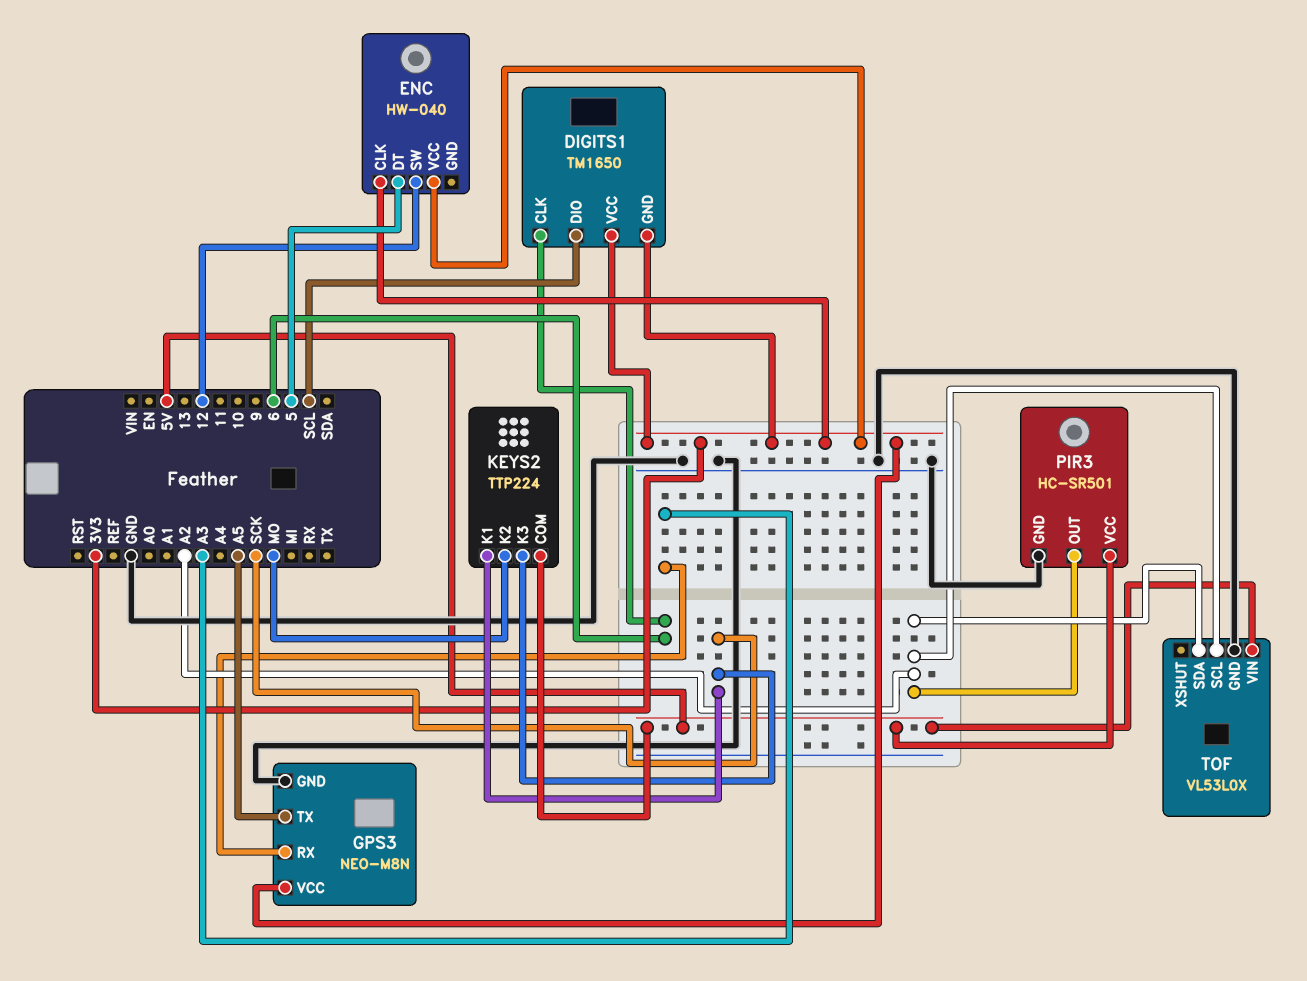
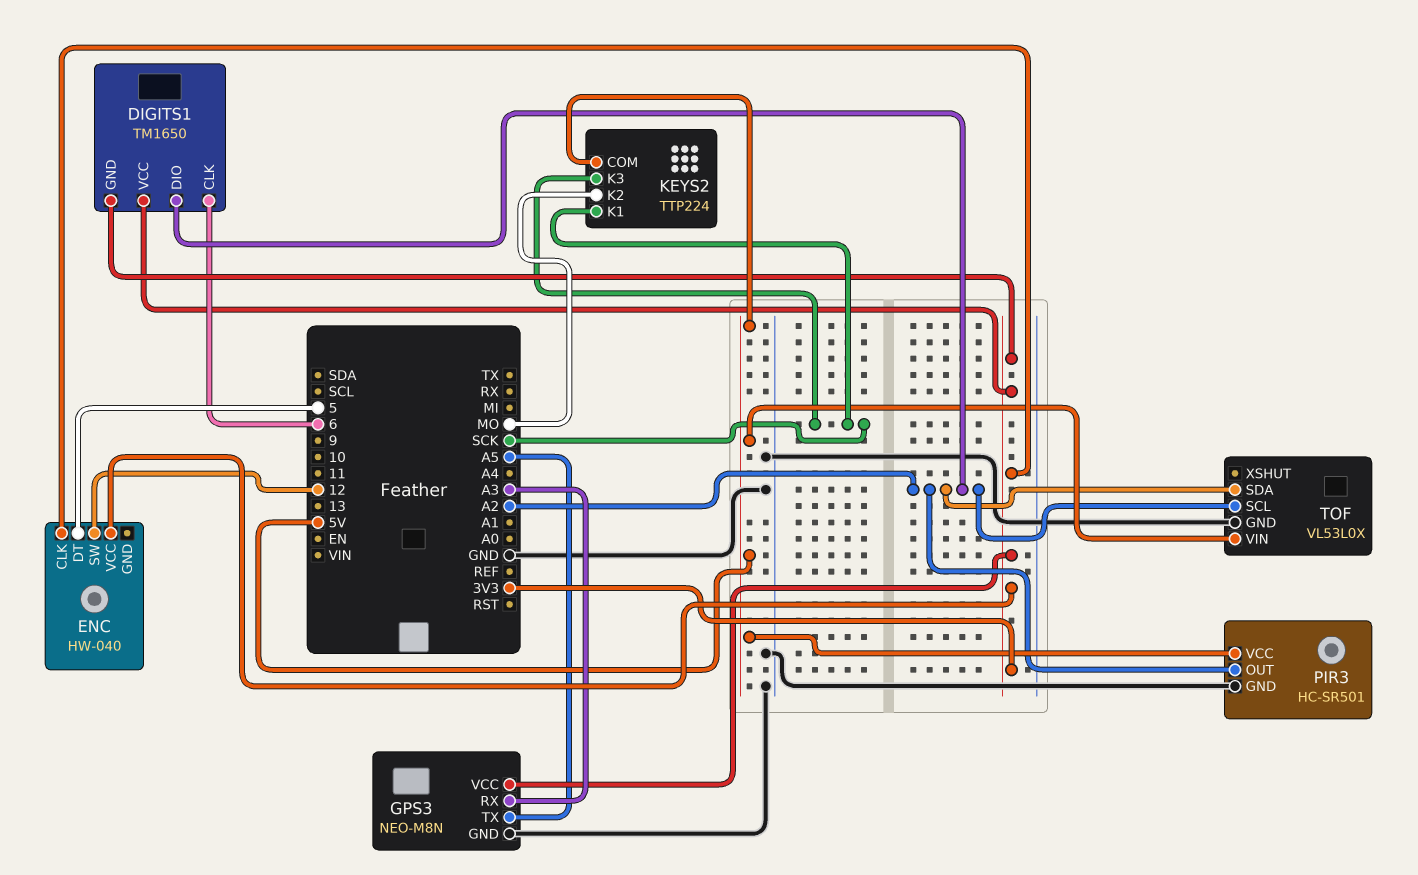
DIGITS1 pin DIO: SCL -> A2

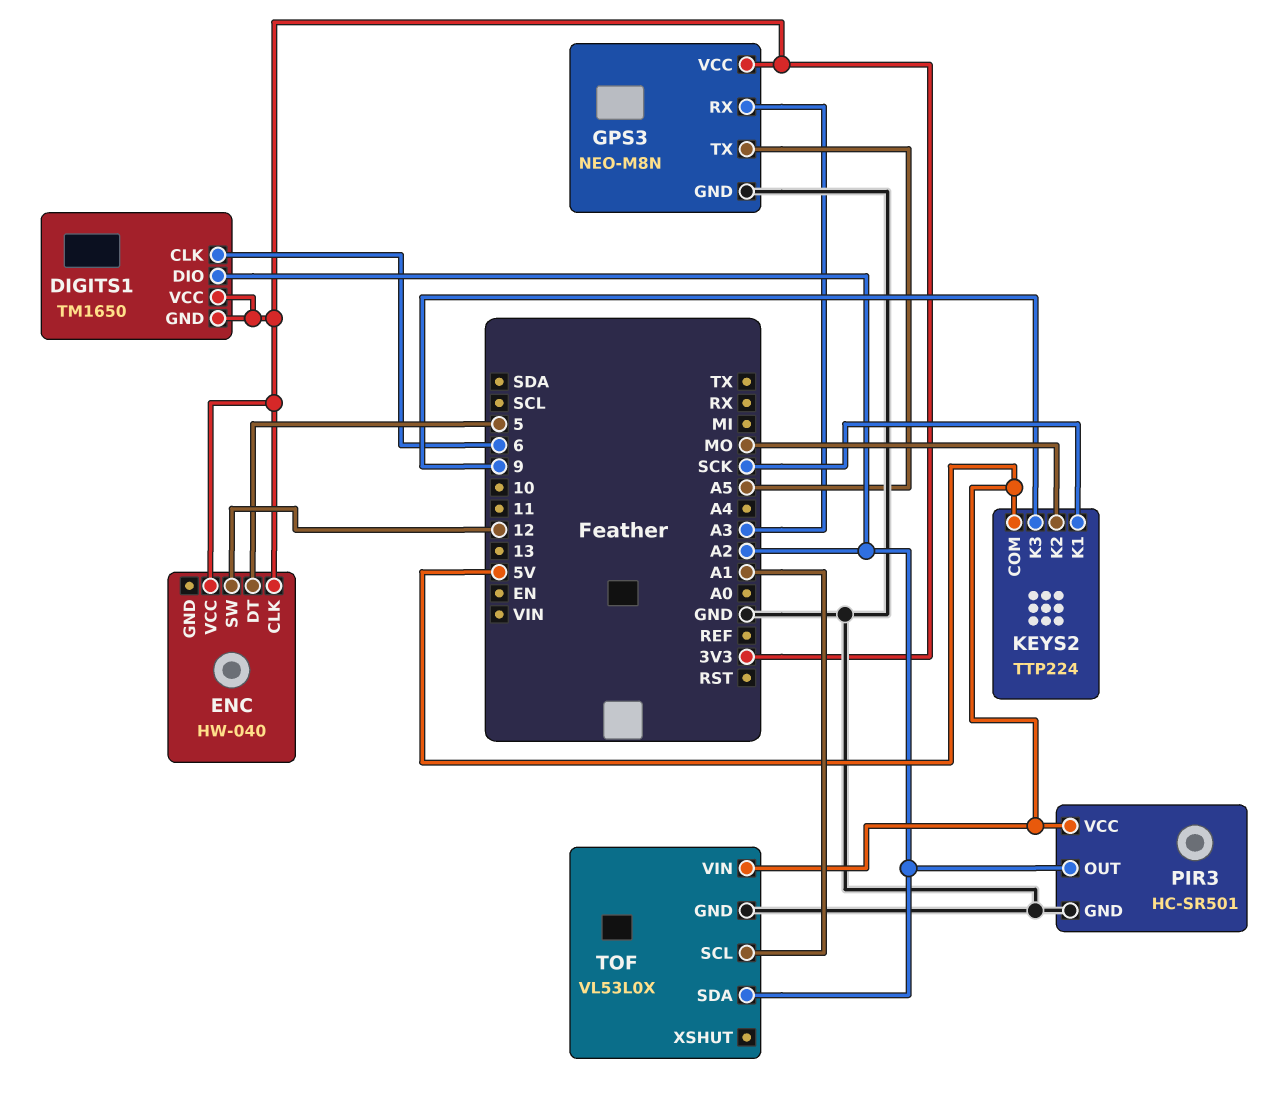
KEYS2 pin K3: SCK -> 9
TOF pin SCL: A2 -> A1

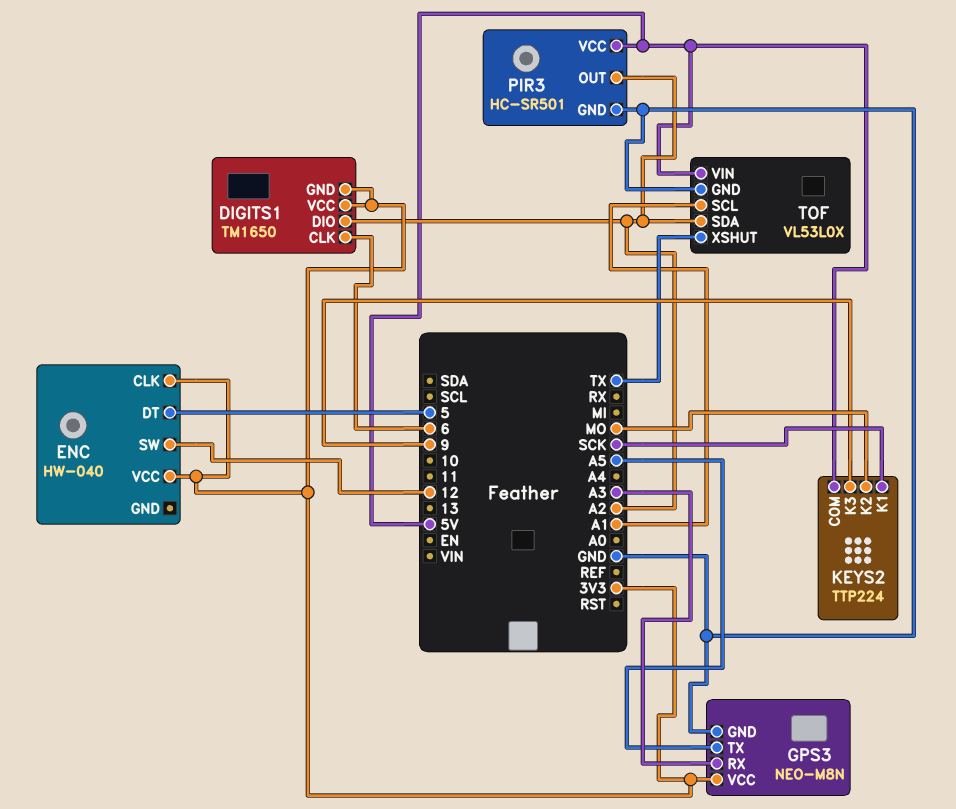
TOF pin XSHUT: none -> TX

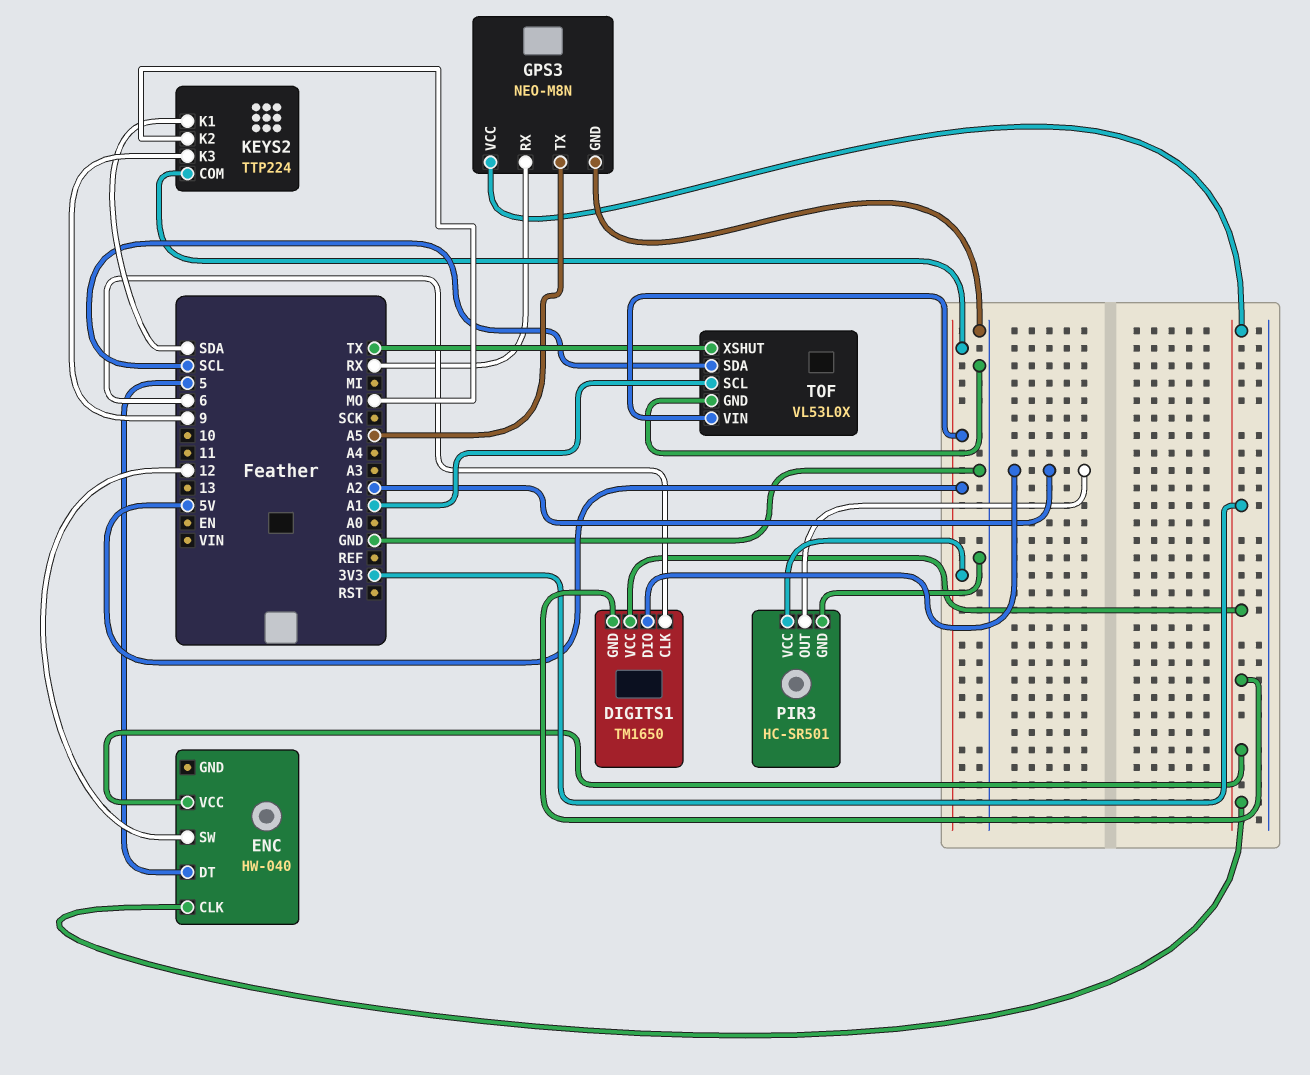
GPS3 pin RX: A3 -> RX
KEYS2 pin K1: SCK -> SDA
TOF pin SDA: A2 -> SCL

